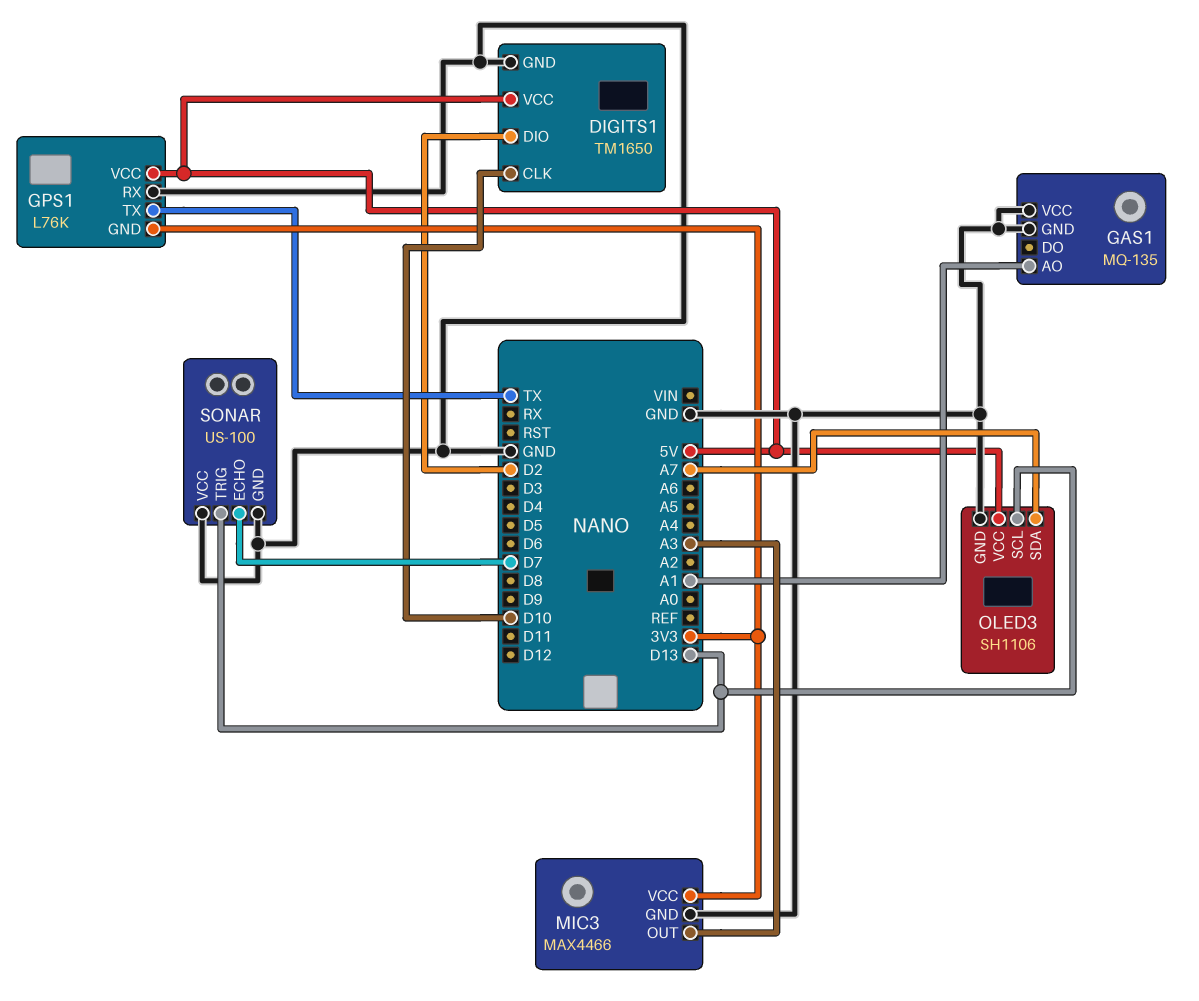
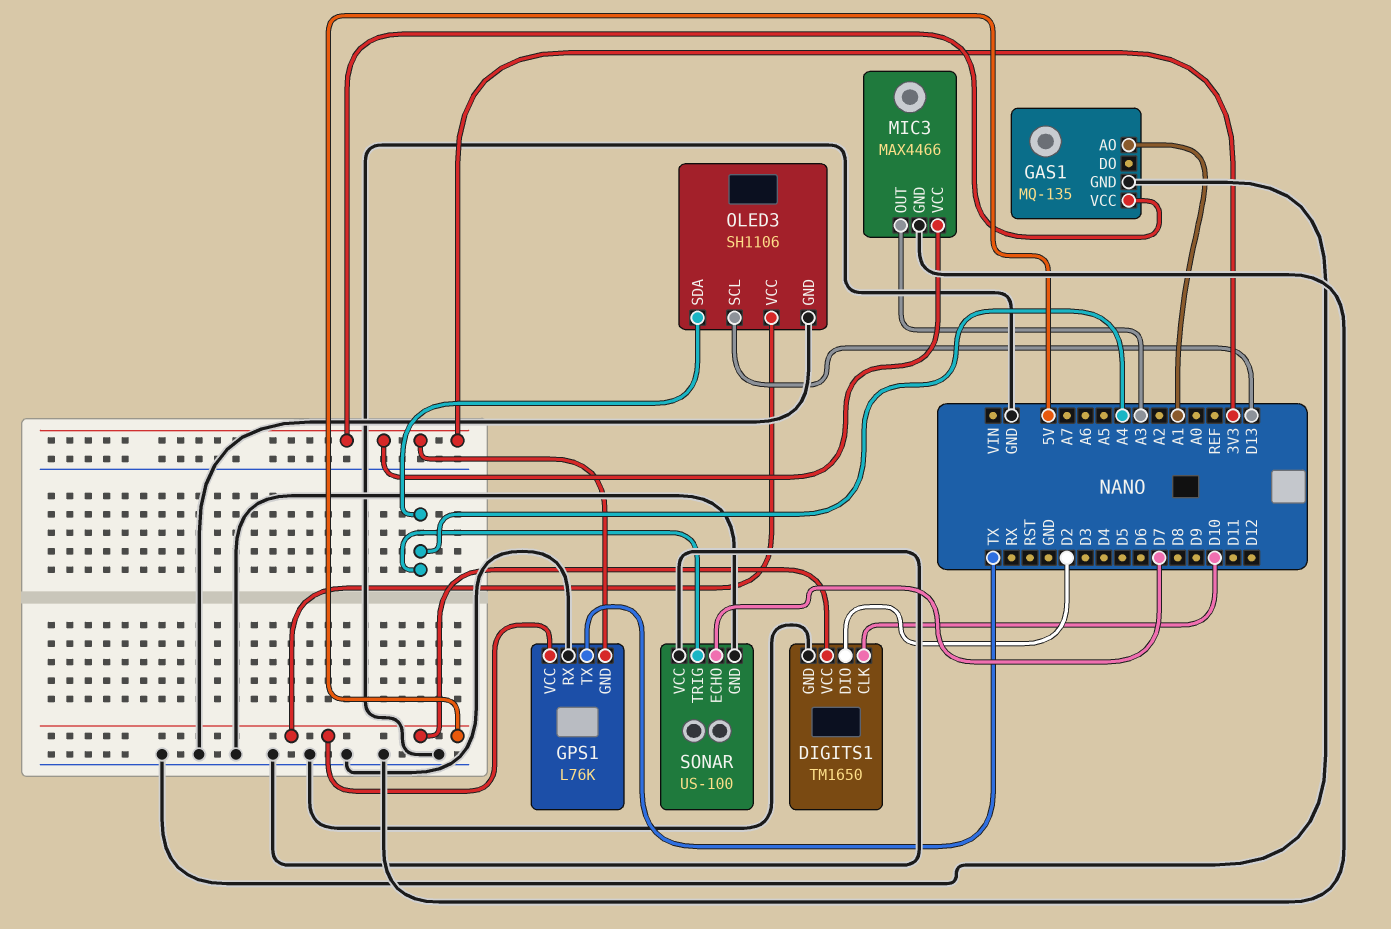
GAS1 pin VCC: GND -> 3V3
OLED3 pin SDA: A7 -> A4
SONAR pin TRIG: D13 -> A4

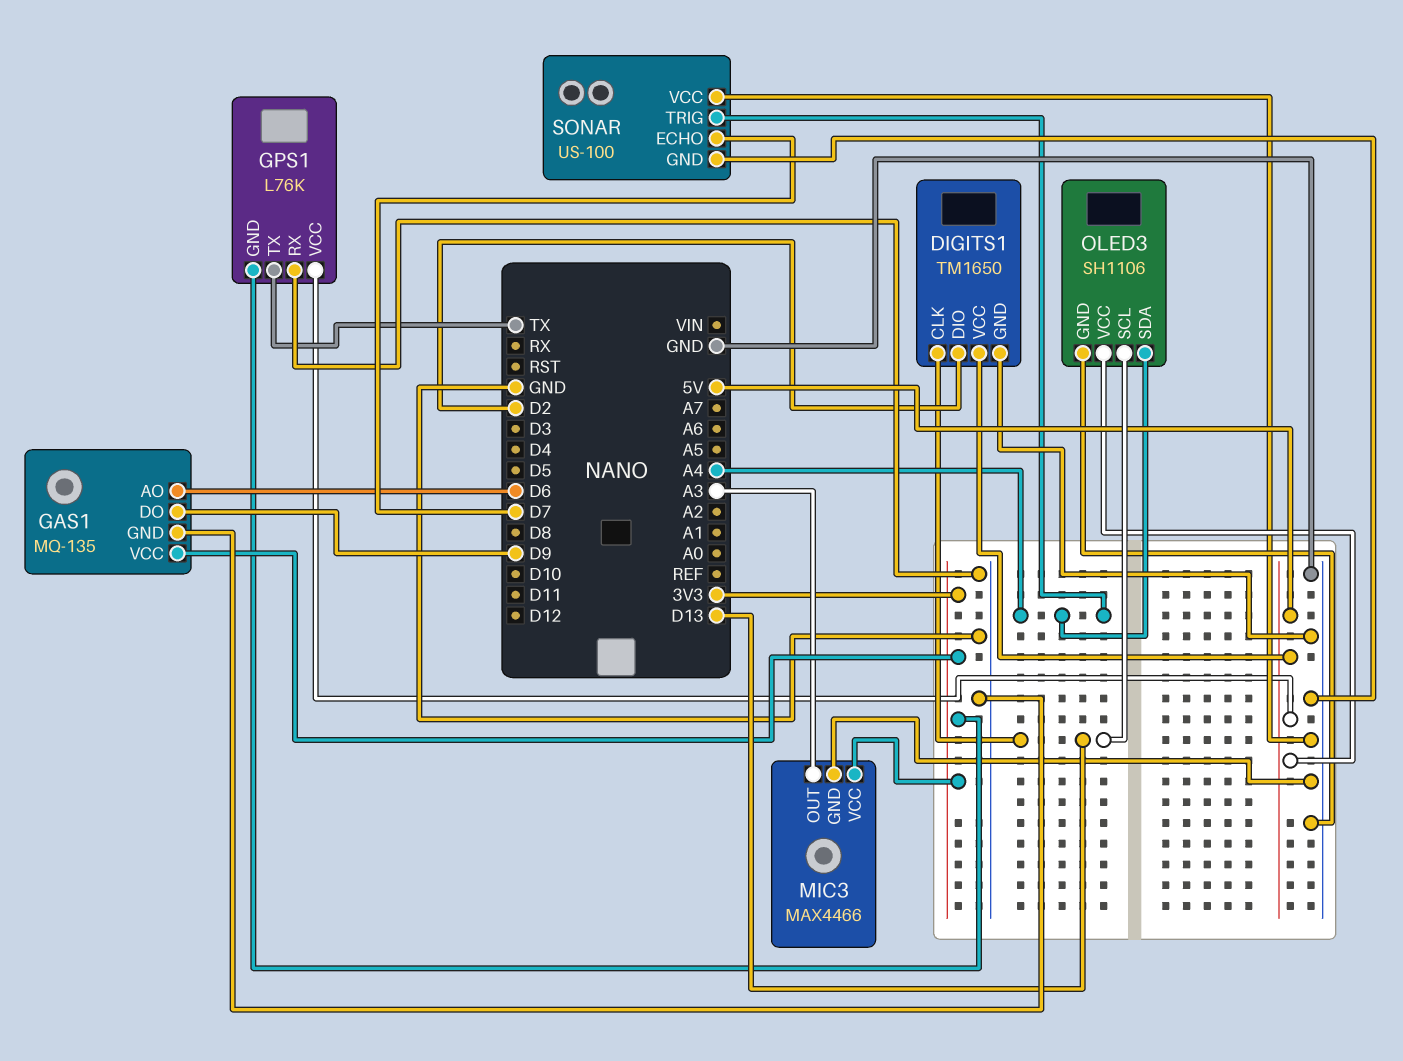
DIGITS1 pin CLK: D10 -> D13
GAS1 pin AO: A1 -> D6
GAS1 pin DO: none -> D9

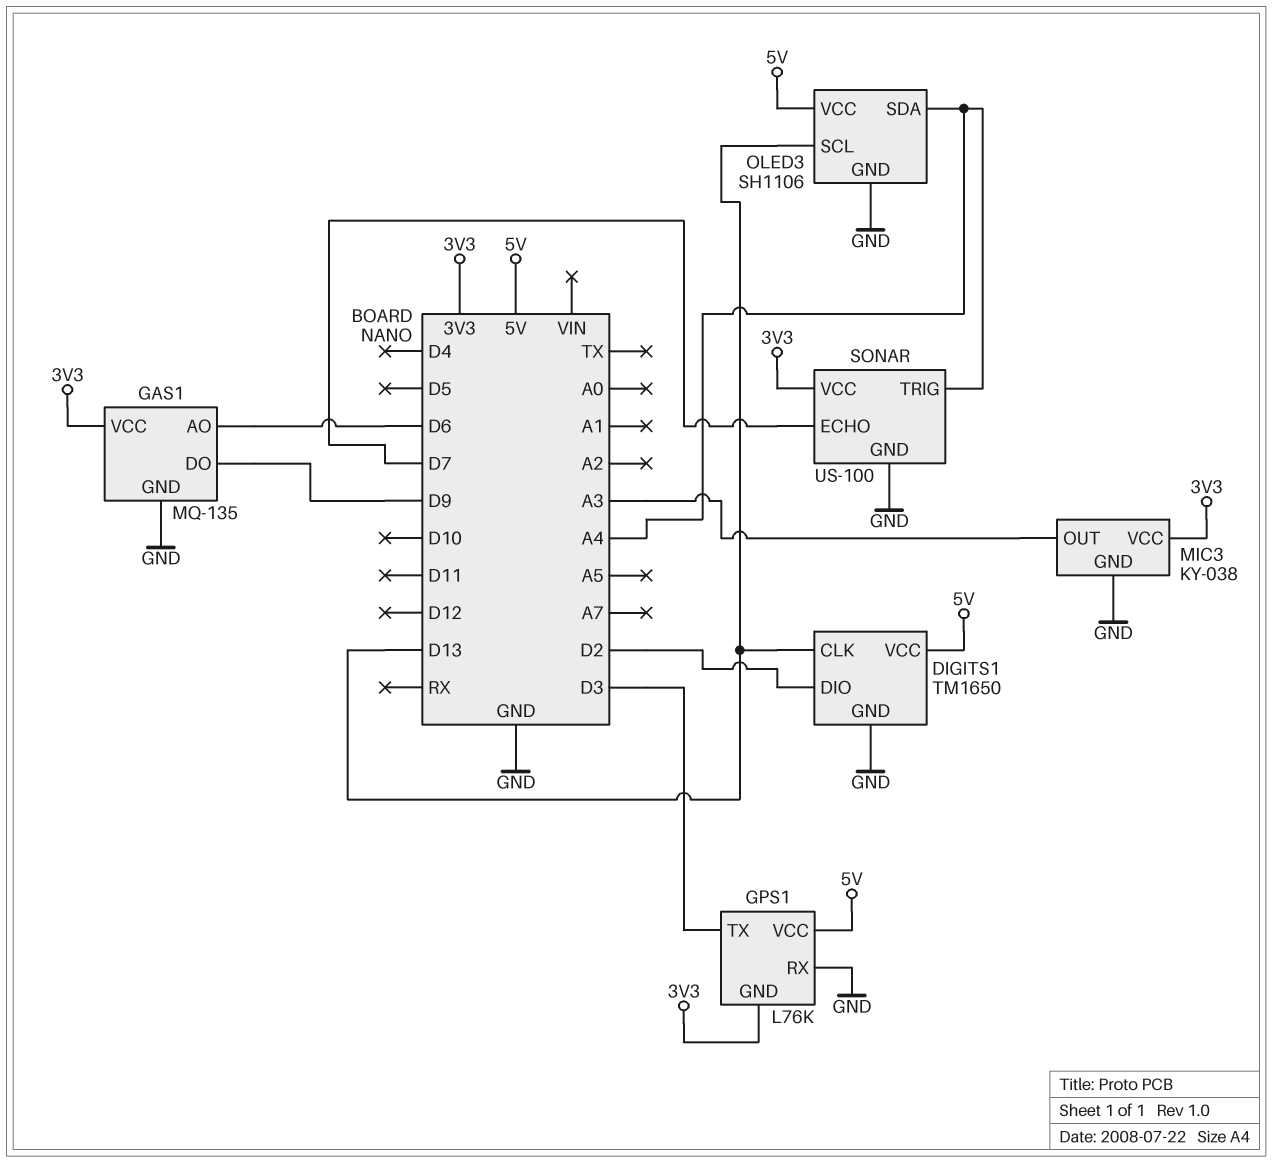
GPS1 pin TX: TX -> D3
MIC3: MAX4466 -> KY-038
SONAR pin VCC: GND -> 3V3

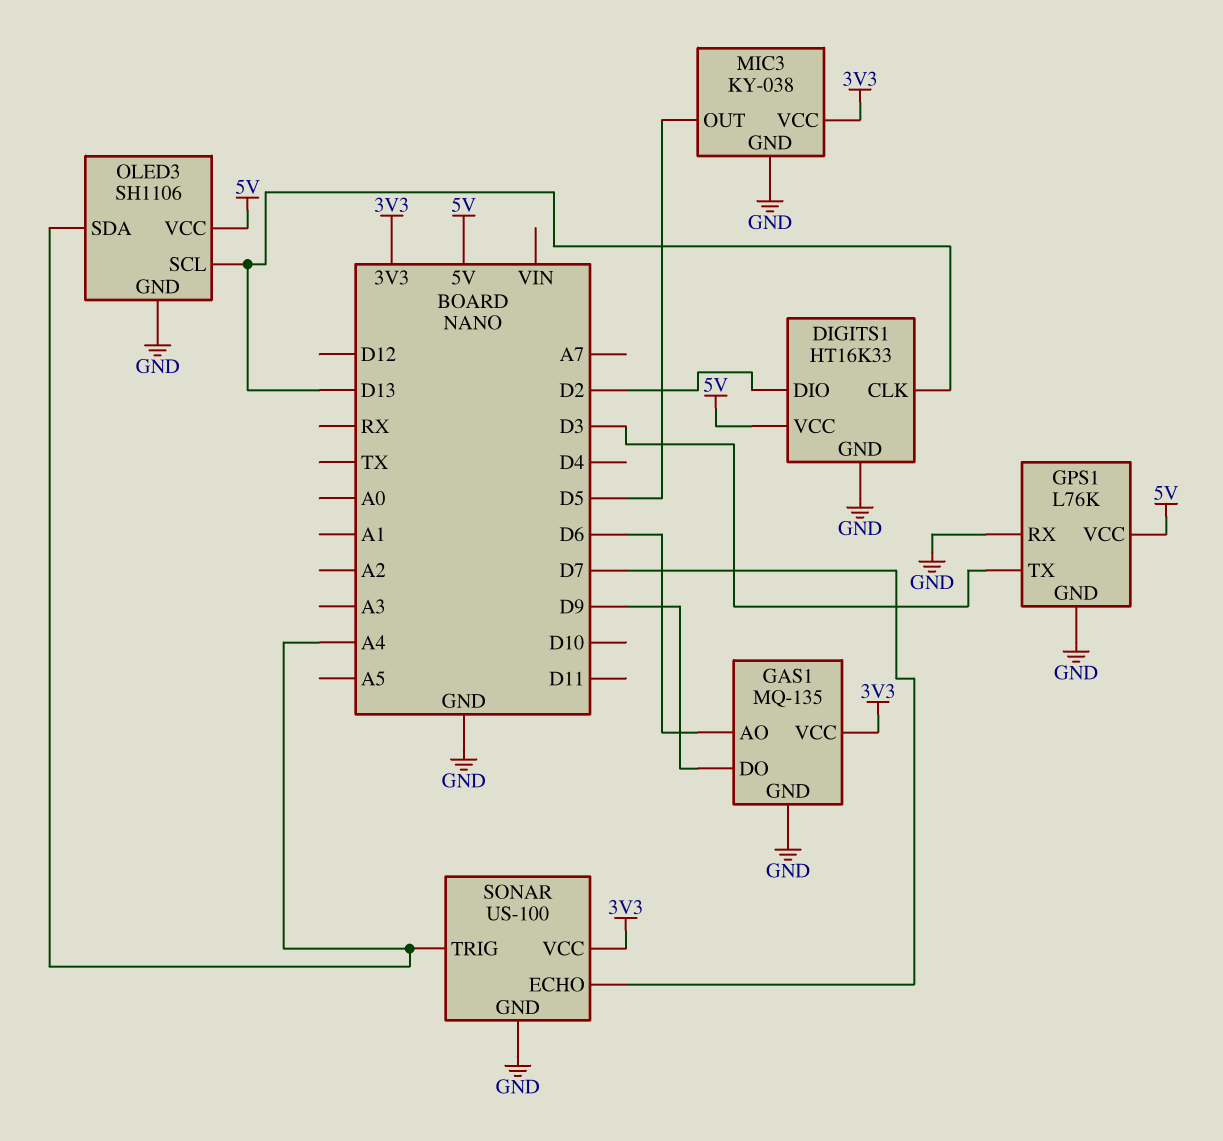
DIGITS1: TM1650 -> HT16K33
GPS1 pin GND: 3V3 -> GND
MIC3 pin OUT: A3 -> D5

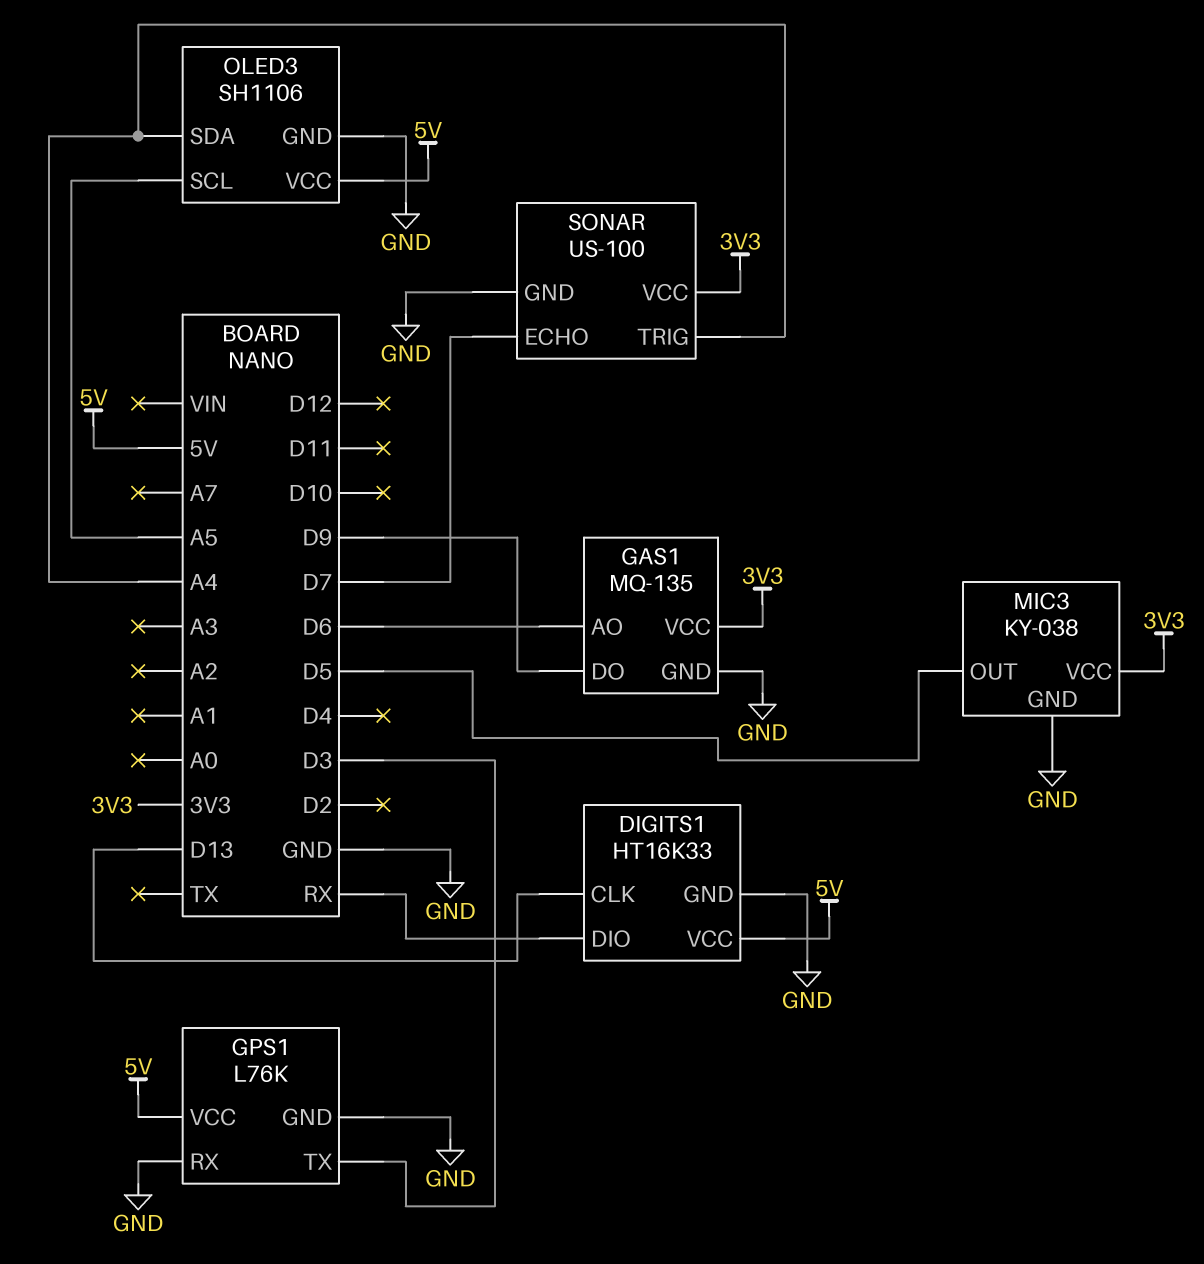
DIGITS1 pin DIO: D2 -> RX
OLED3 pin SCL: D13 -> A5

